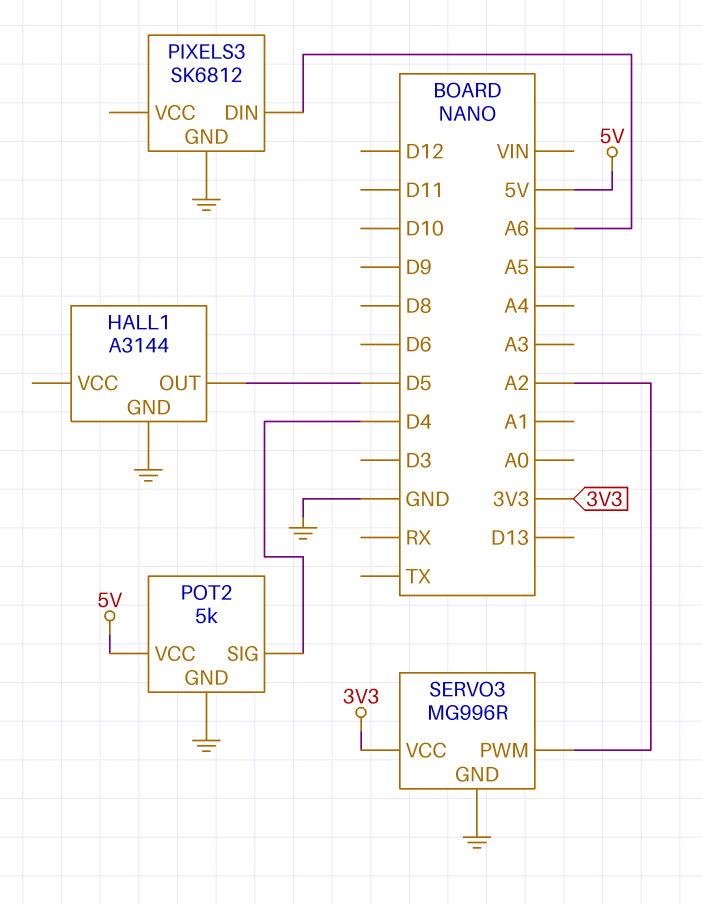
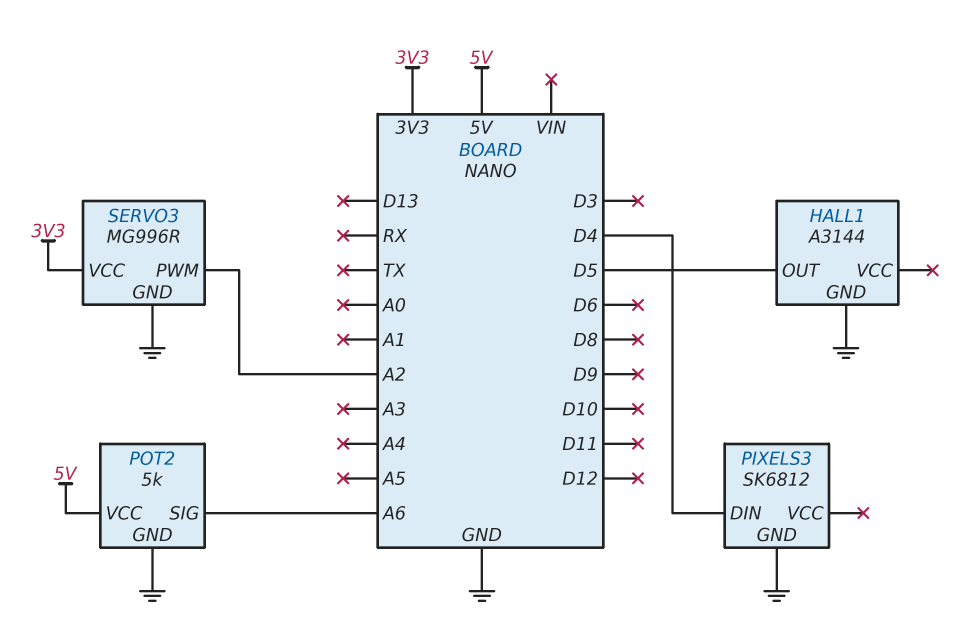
PIXELS3 pin DIN: A6 -> D4
POT2 pin SIG: D4 -> A6

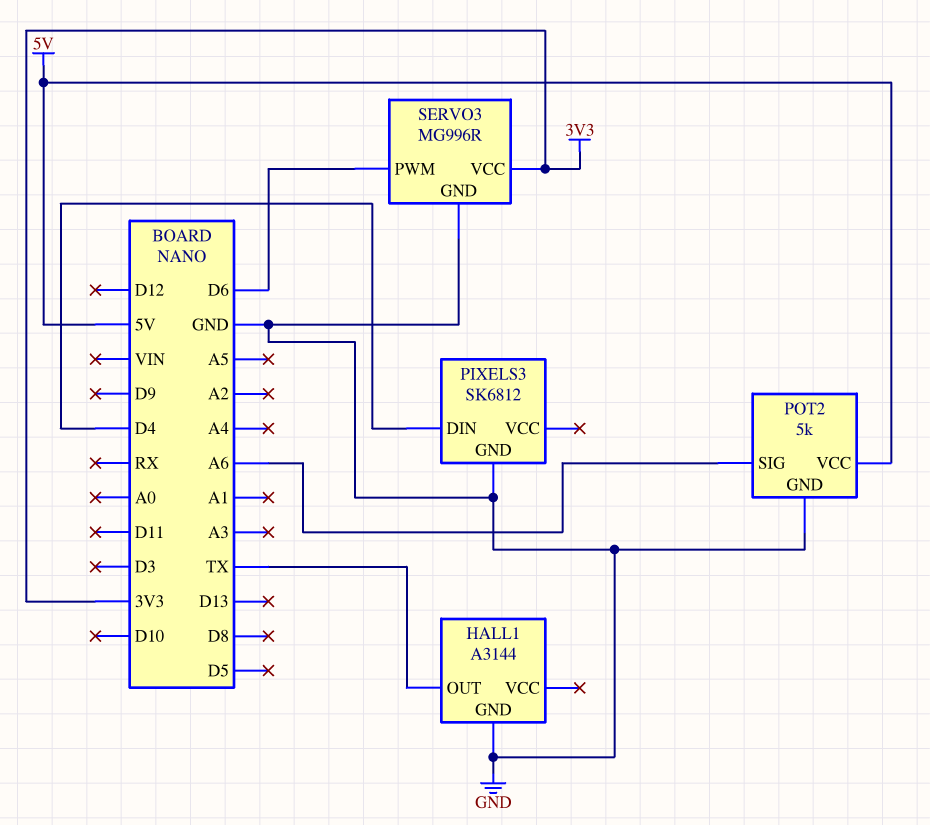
HALL1 pin OUT: D5 -> TX
SERVO3 pin PWM: A2 -> D6

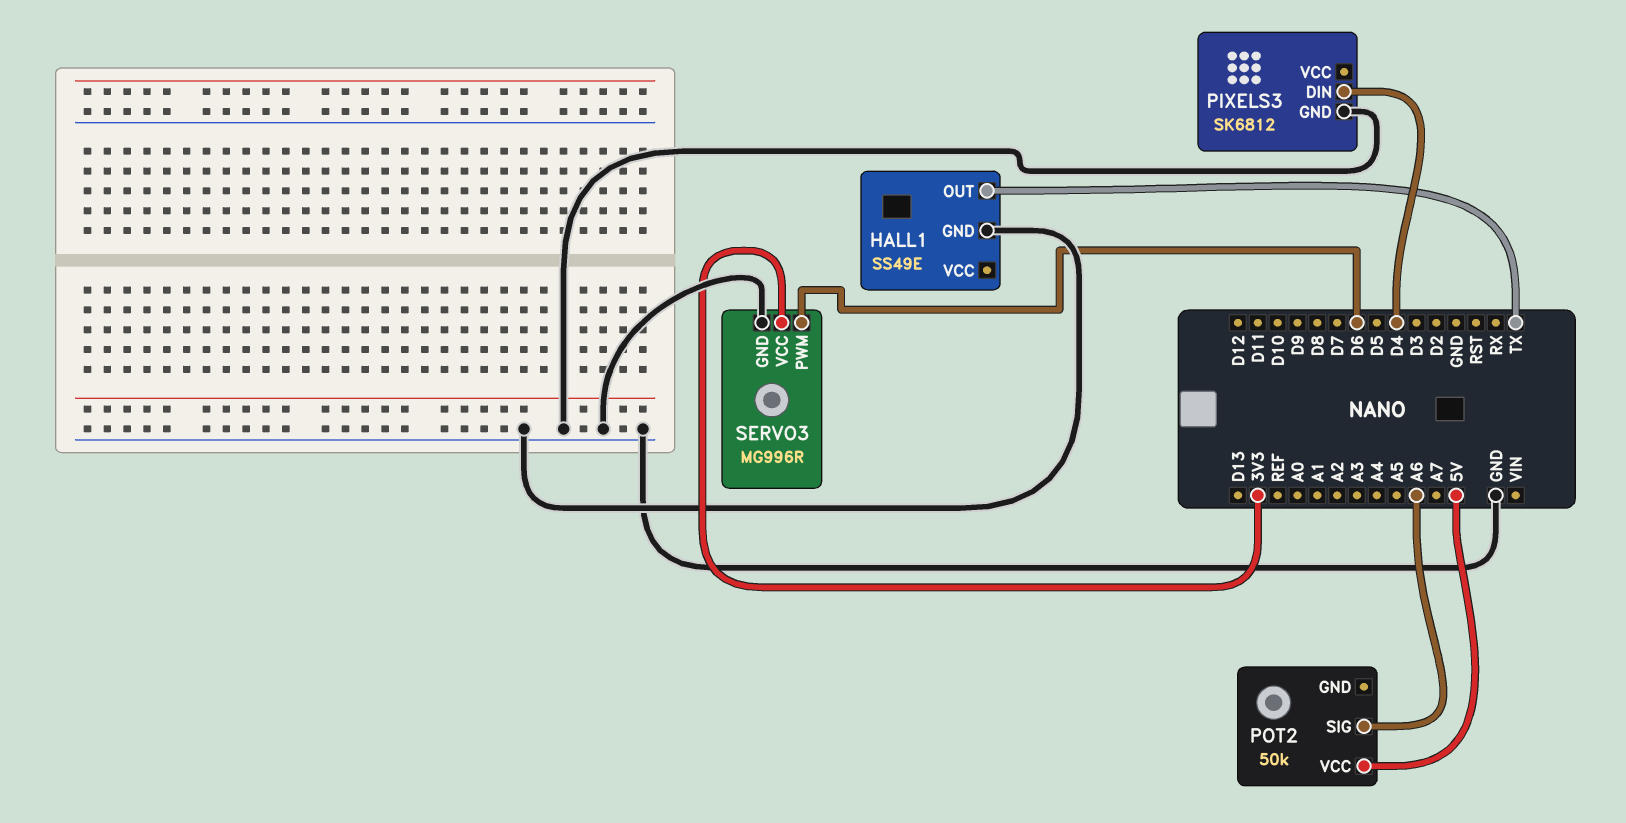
HALL1: A3144 -> SS49E
POT2: 5k -> 50k
POT2 pin GND: GND -> none

